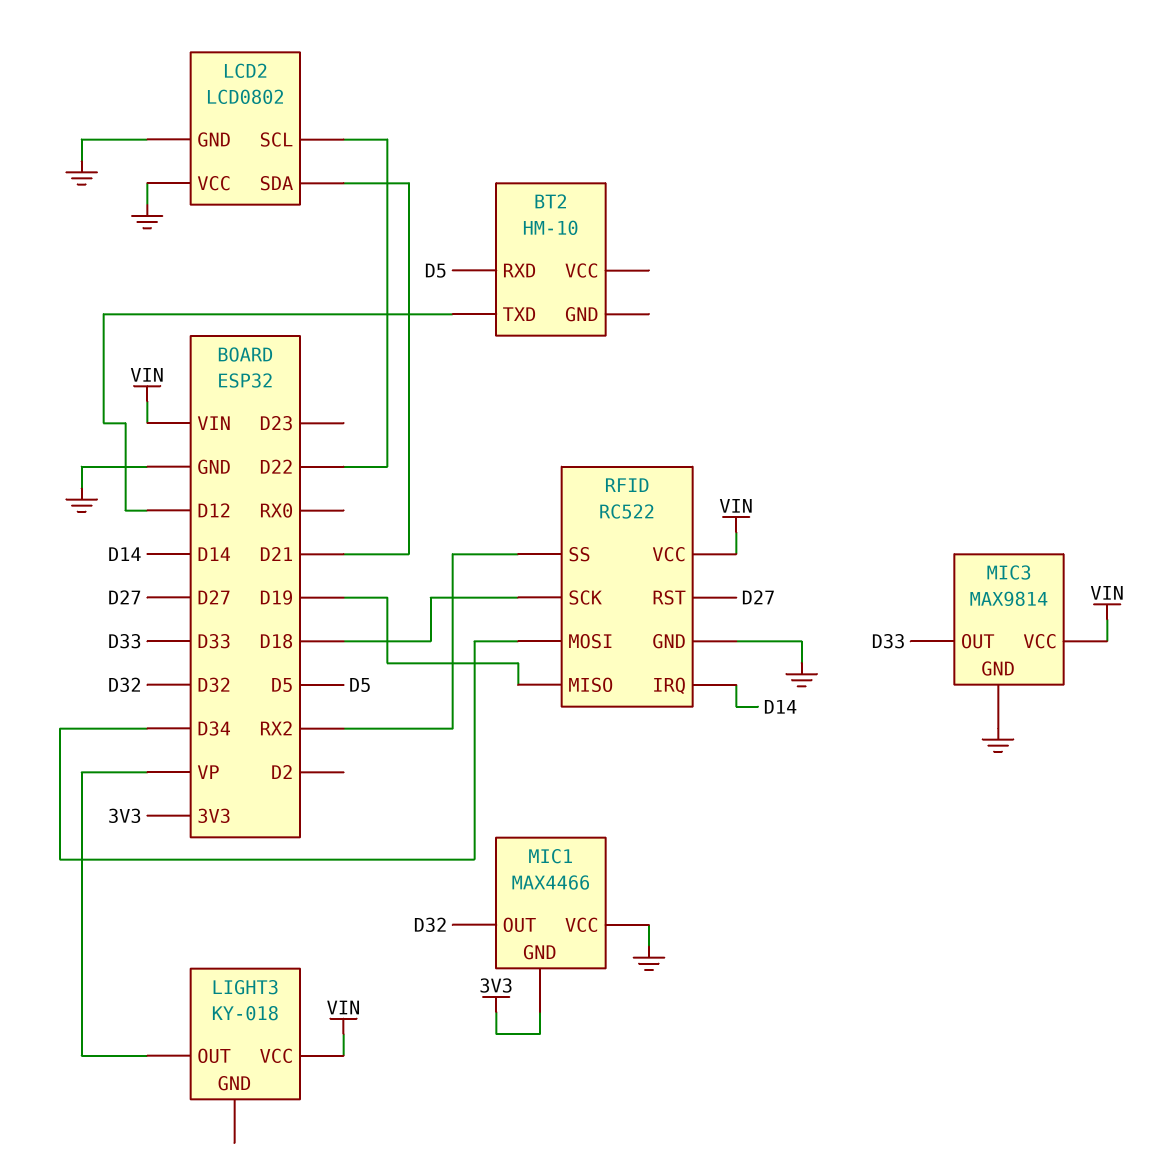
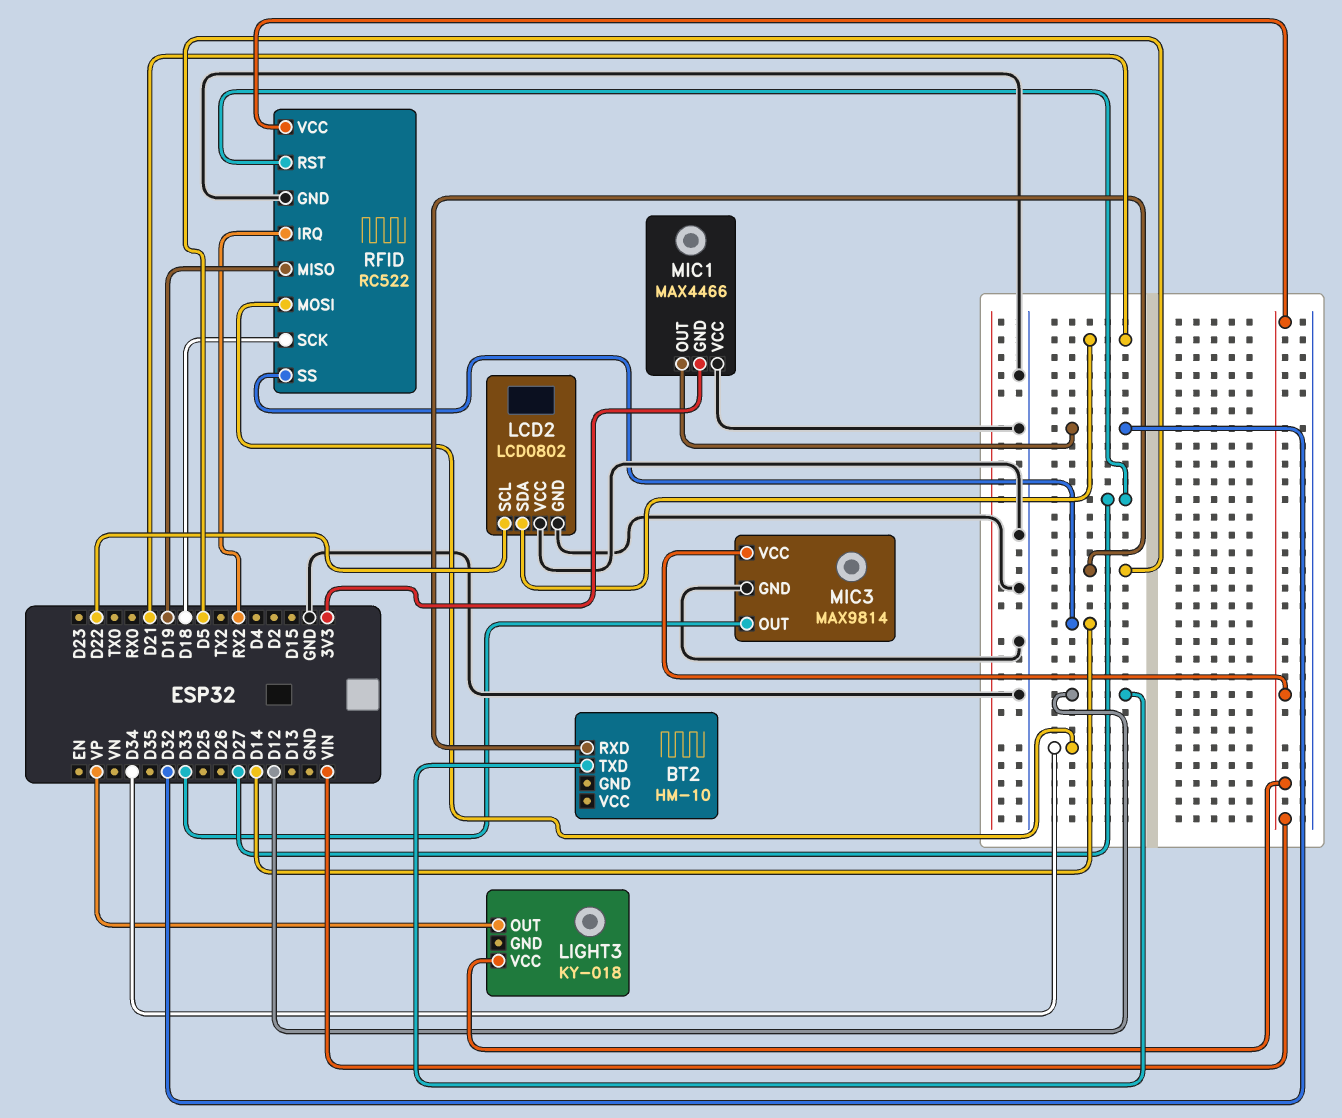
RFID pin IRQ: D14 -> RX2
RFID pin SS: RX2 -> D14

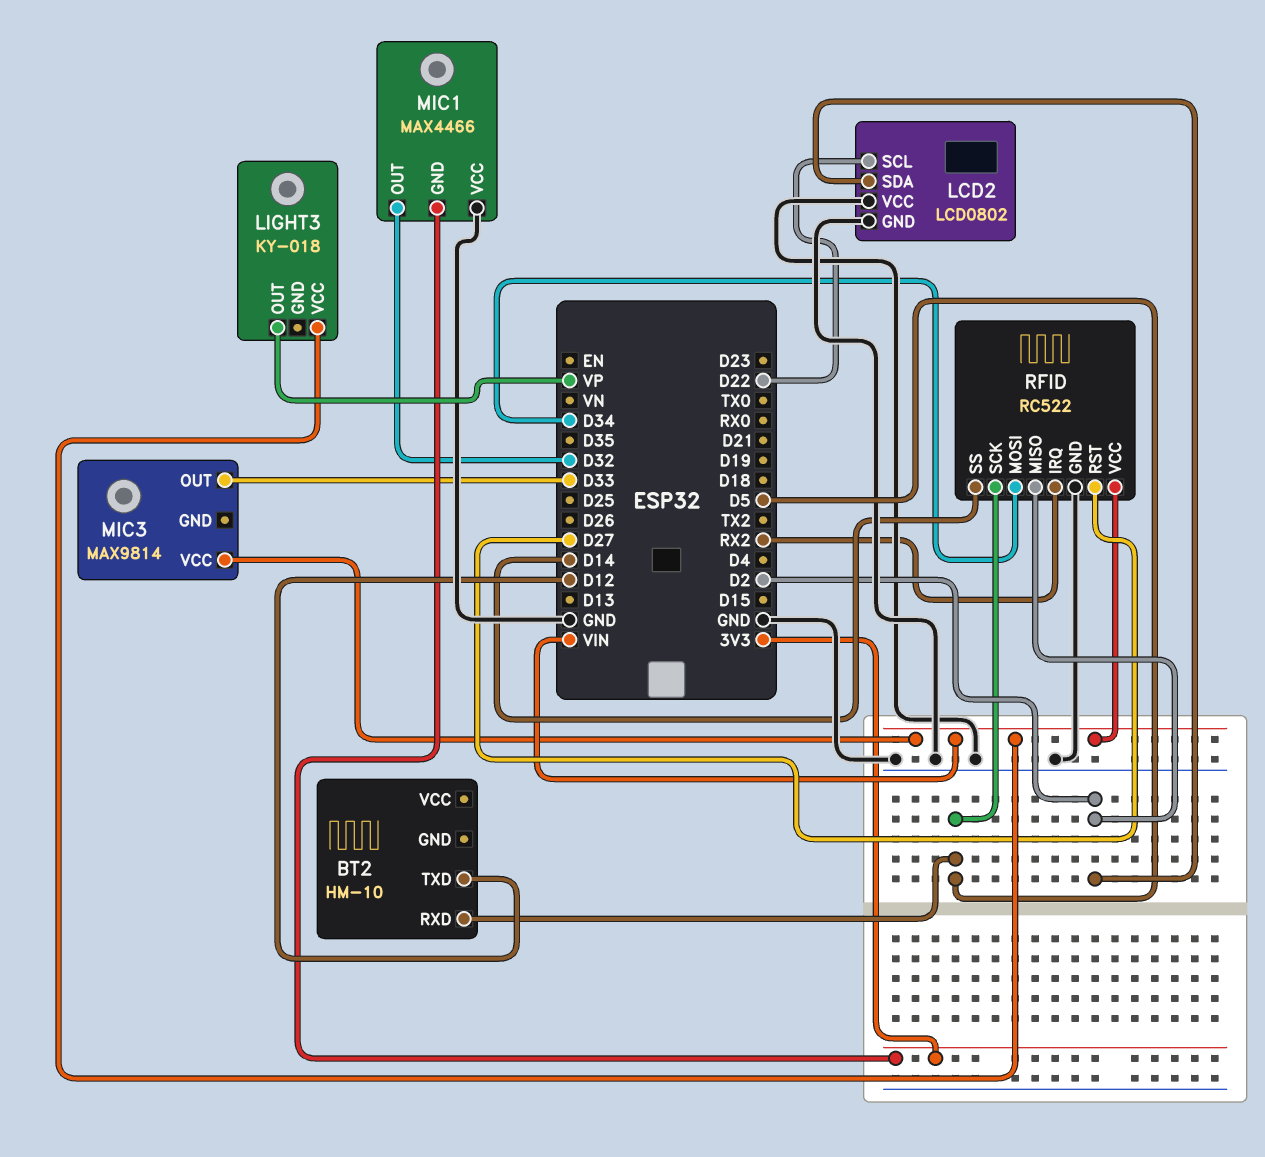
LCD2 pin SDA: D21 -> D2
MIC3 pin GND: GND -> none
RFID pin MISO: D19 -> D2
RFID pin SCK: D18 -> D5

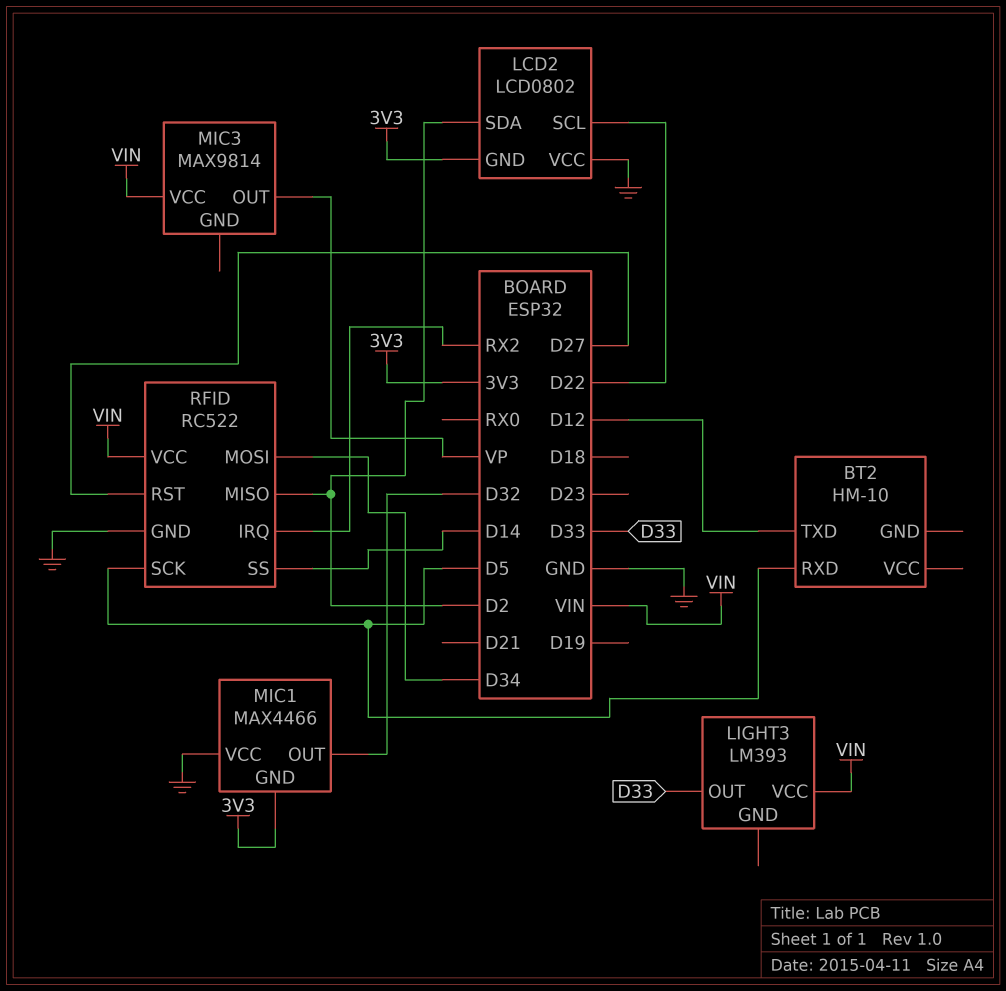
LCD2 pin GND: GND -> 3V3
LIGHT3: KY-018 -> LM393
LIGHT3 pin OUT: VP -> D33
MIC3 pin OUT: D33 -> VP

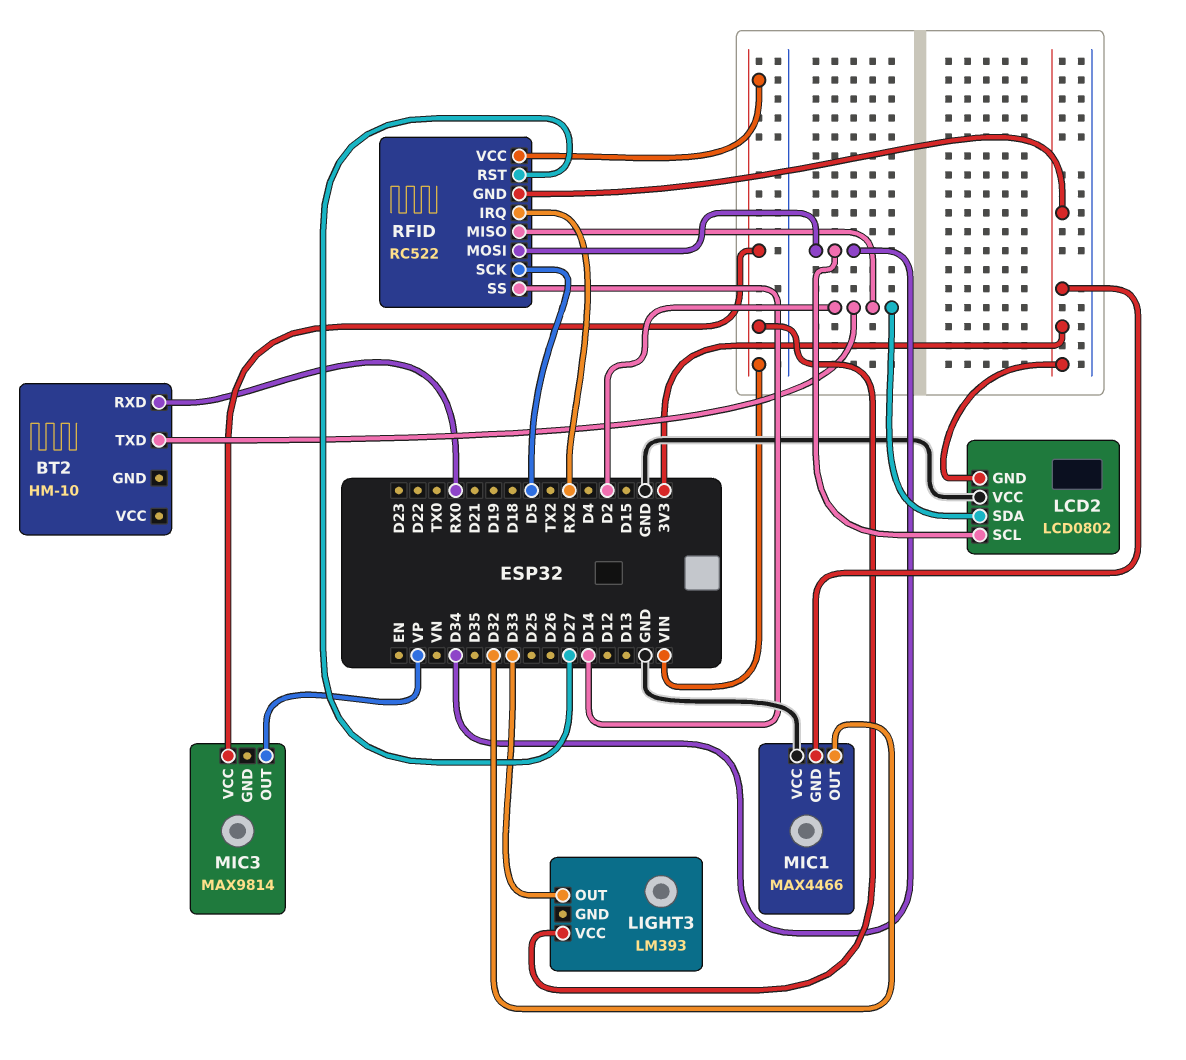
BT2 pin RXD: D5 -> RX0
BT2 pin TXD: D12 -> D2
LCD2 pin SCL: D22 -> D34
RFID pin GND: GND -> 3V3

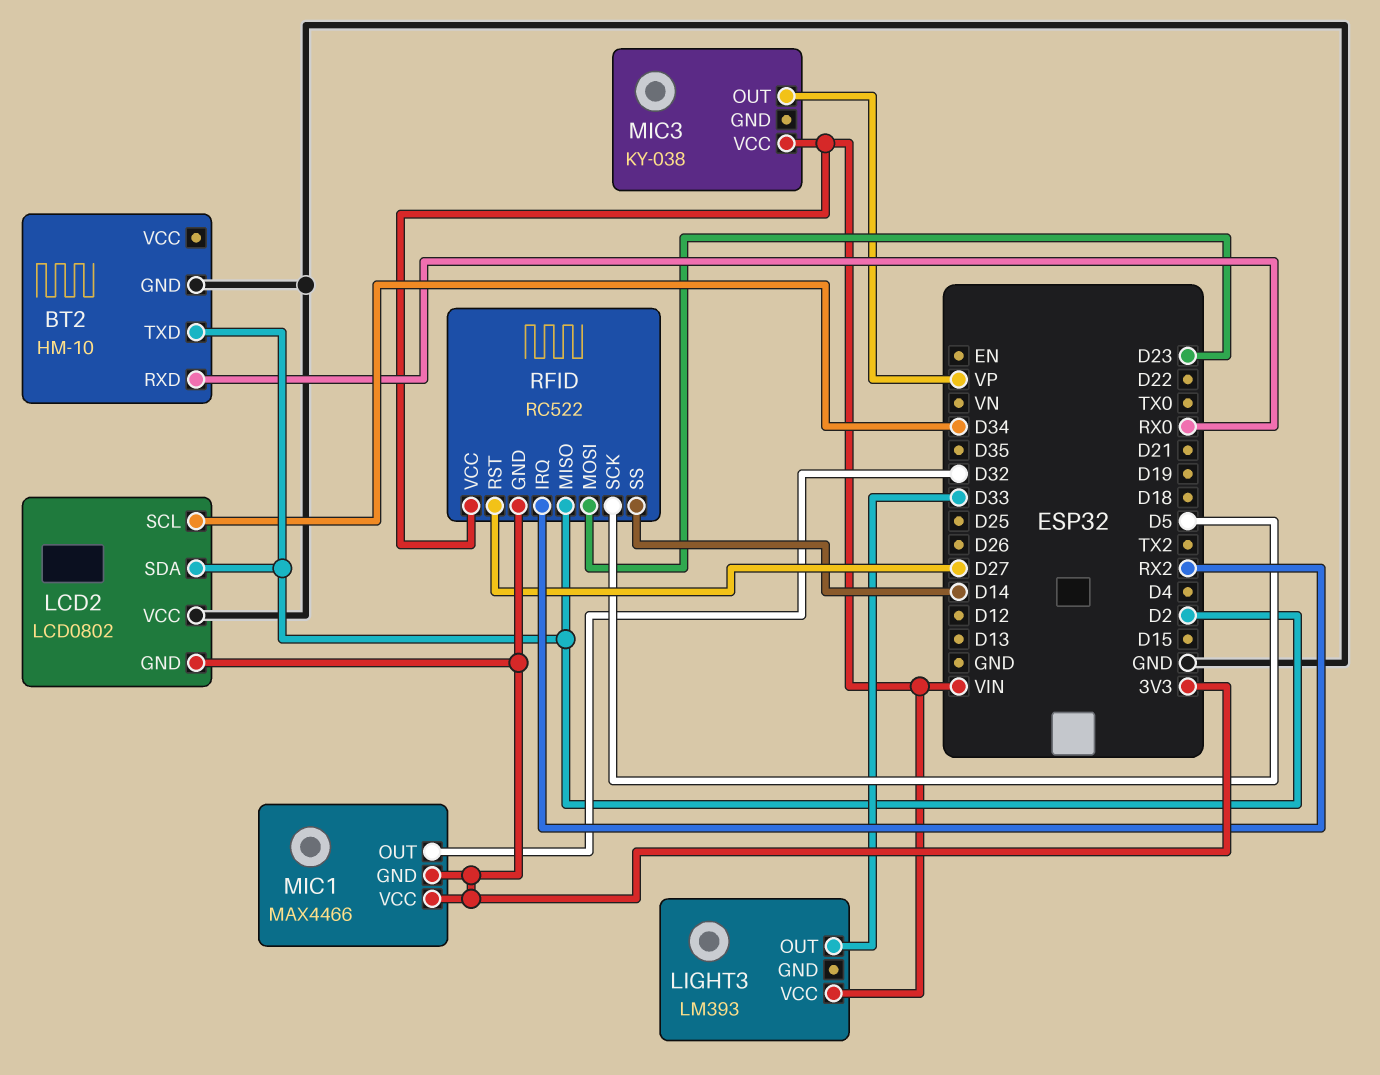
BT2 pin GND: none -> GND
MIC1 pin VCC: GND -> 3V3
MIC3: MAX9814 -> KY-038
RFID pin MOSI: D34 -> D23

